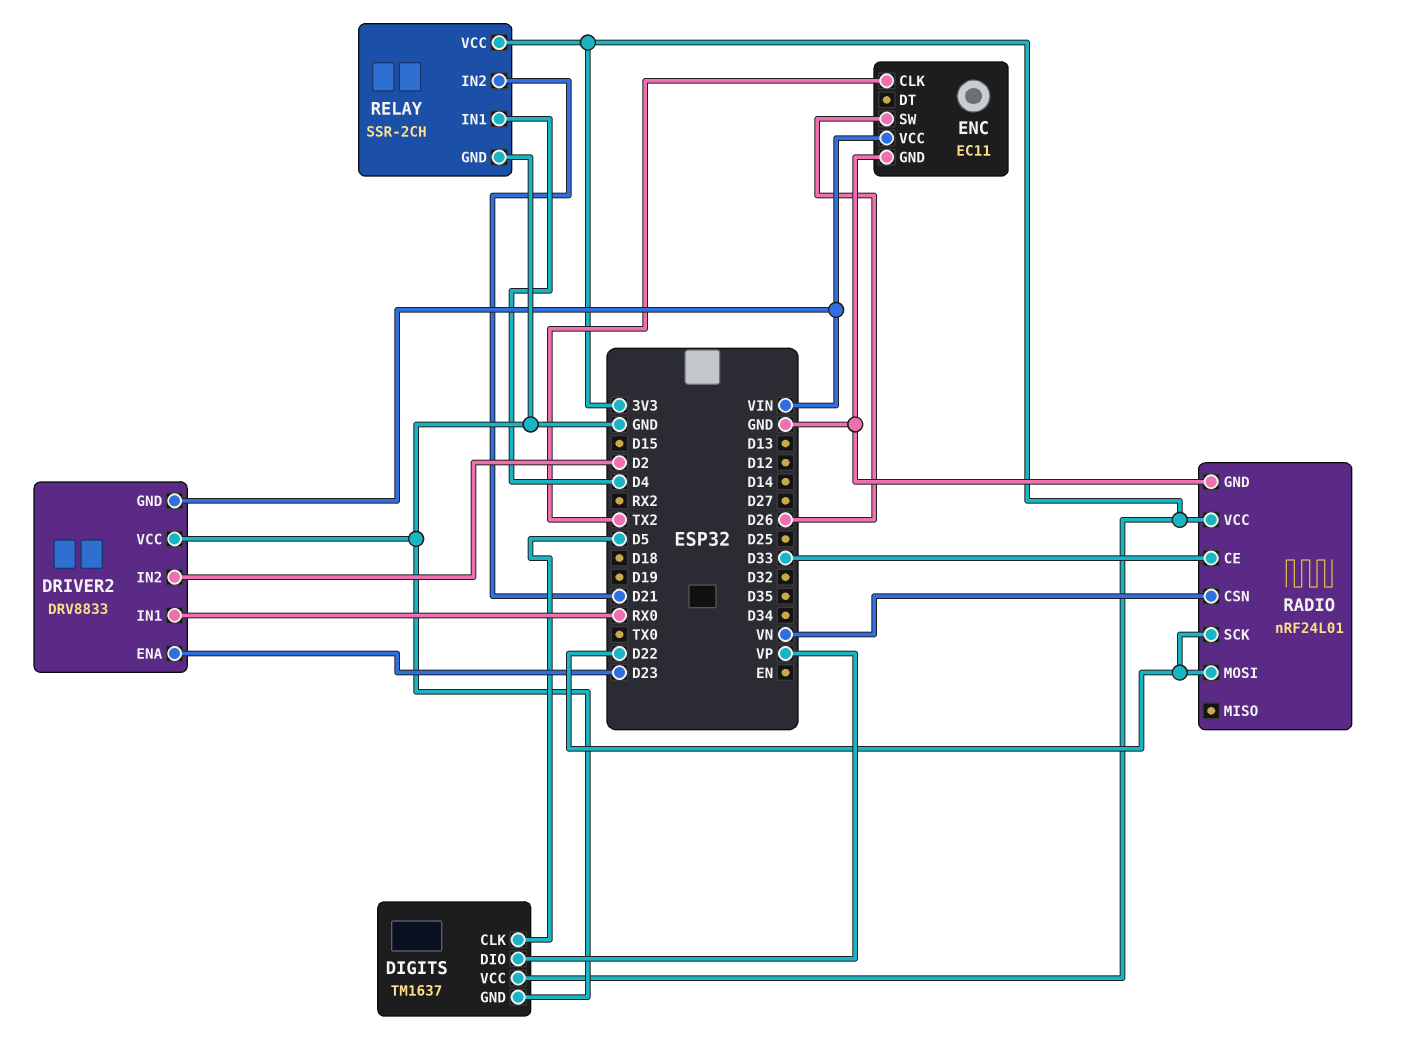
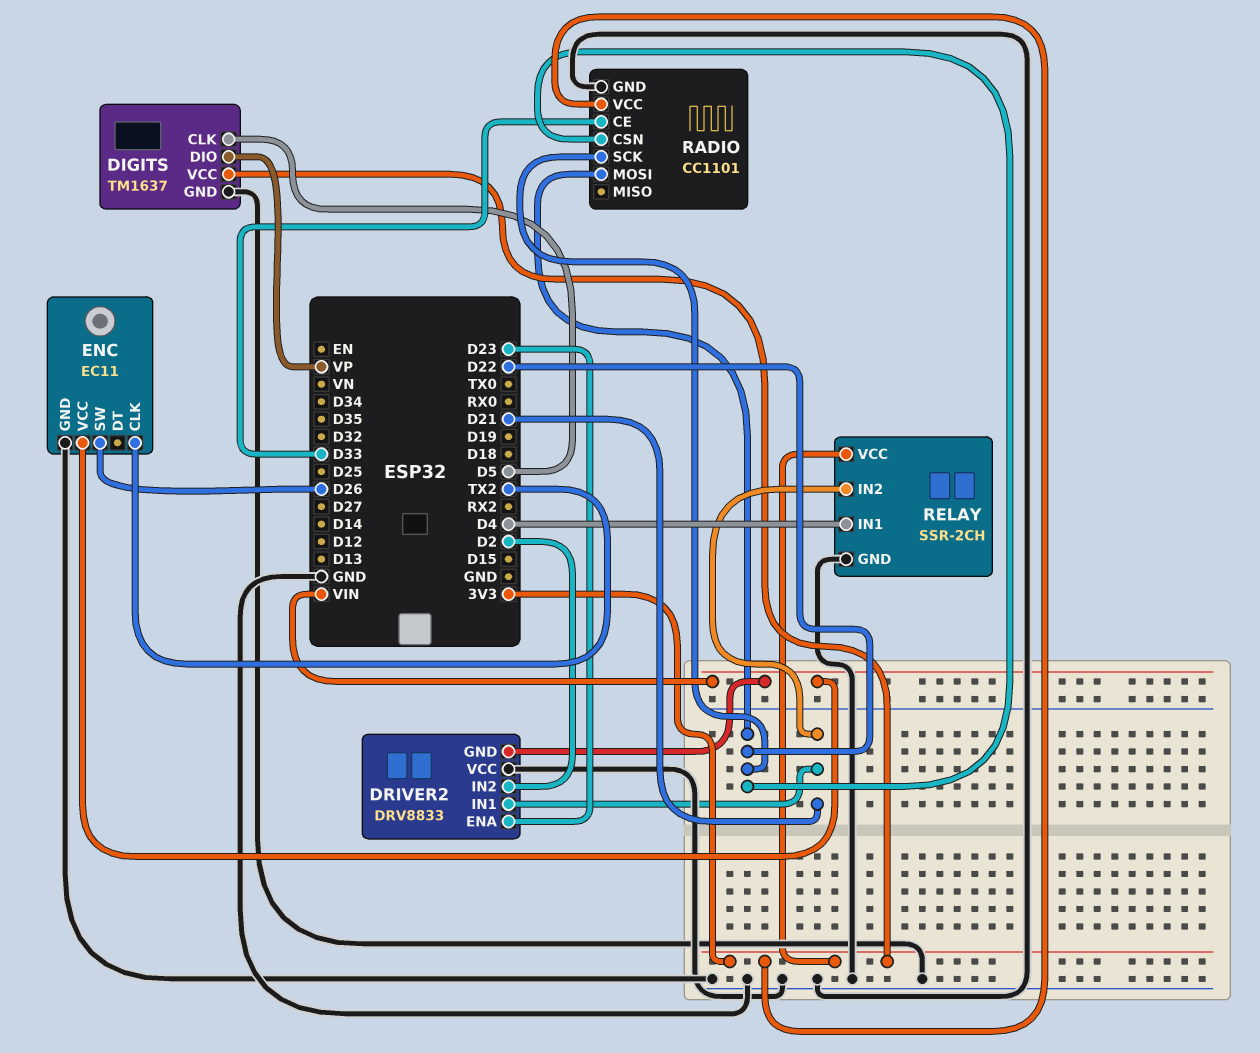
DRIVER2 pin IN1: RX0 -> D21
RADIO: nRF24L01 -> CC1101
RADIO pin CSN: VN -> D22

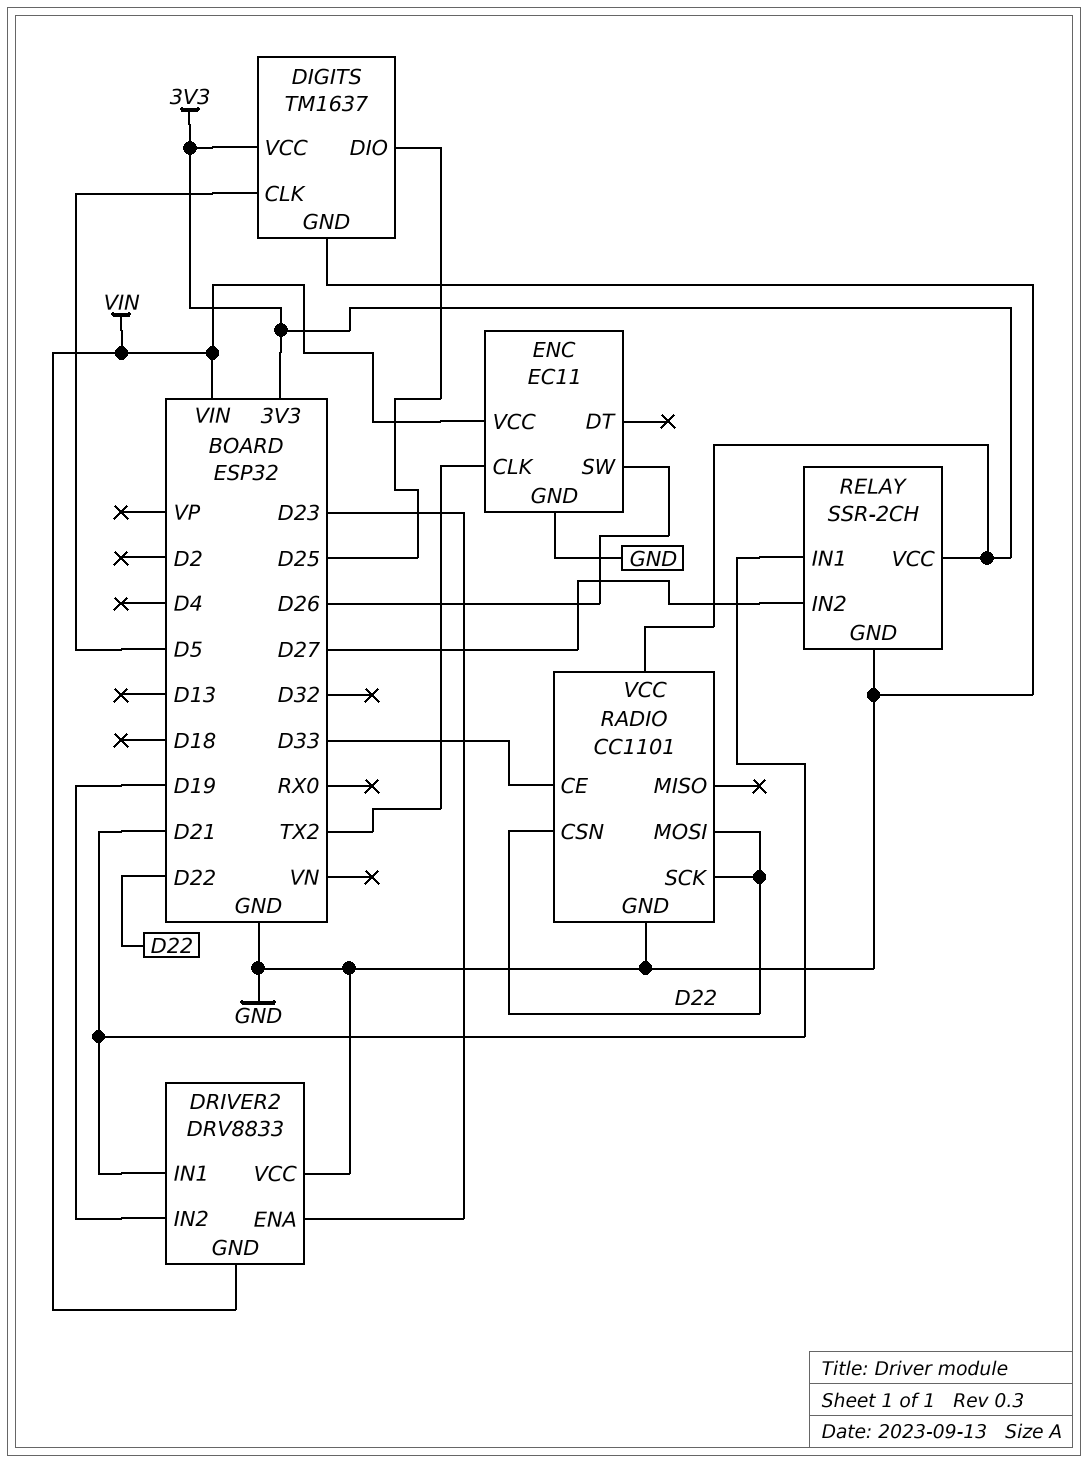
DIGITS pin DIO: VP -> D25
DRIVER2 pin IN2: D2 -> D19
RELAY pin IN1: D4 -> D21
RELAY pin IN2: D21 -> D27

